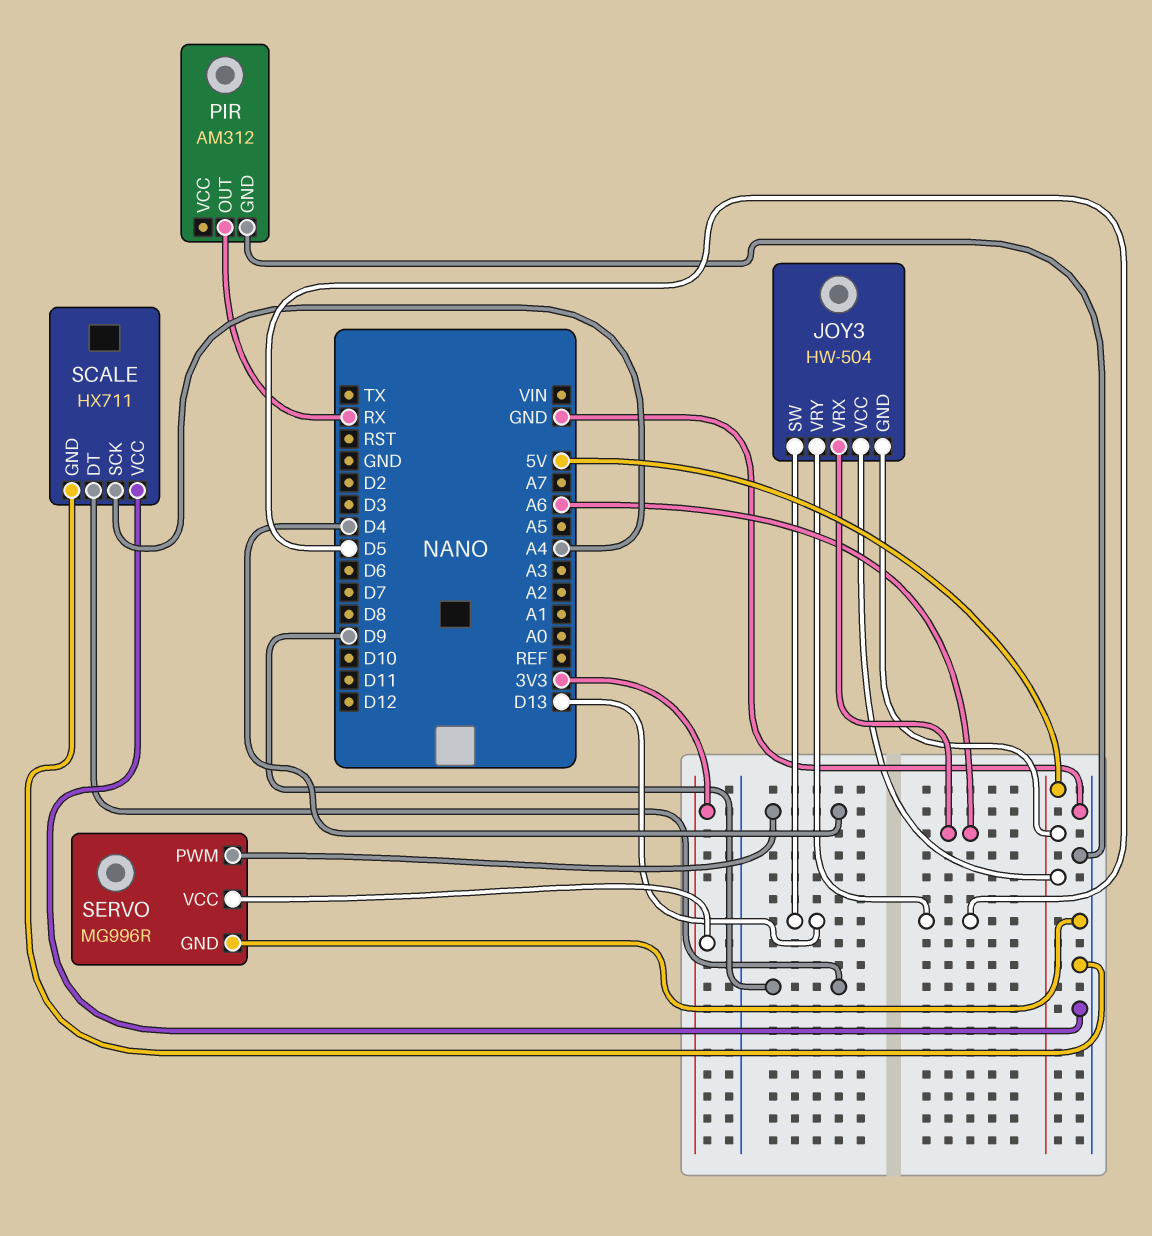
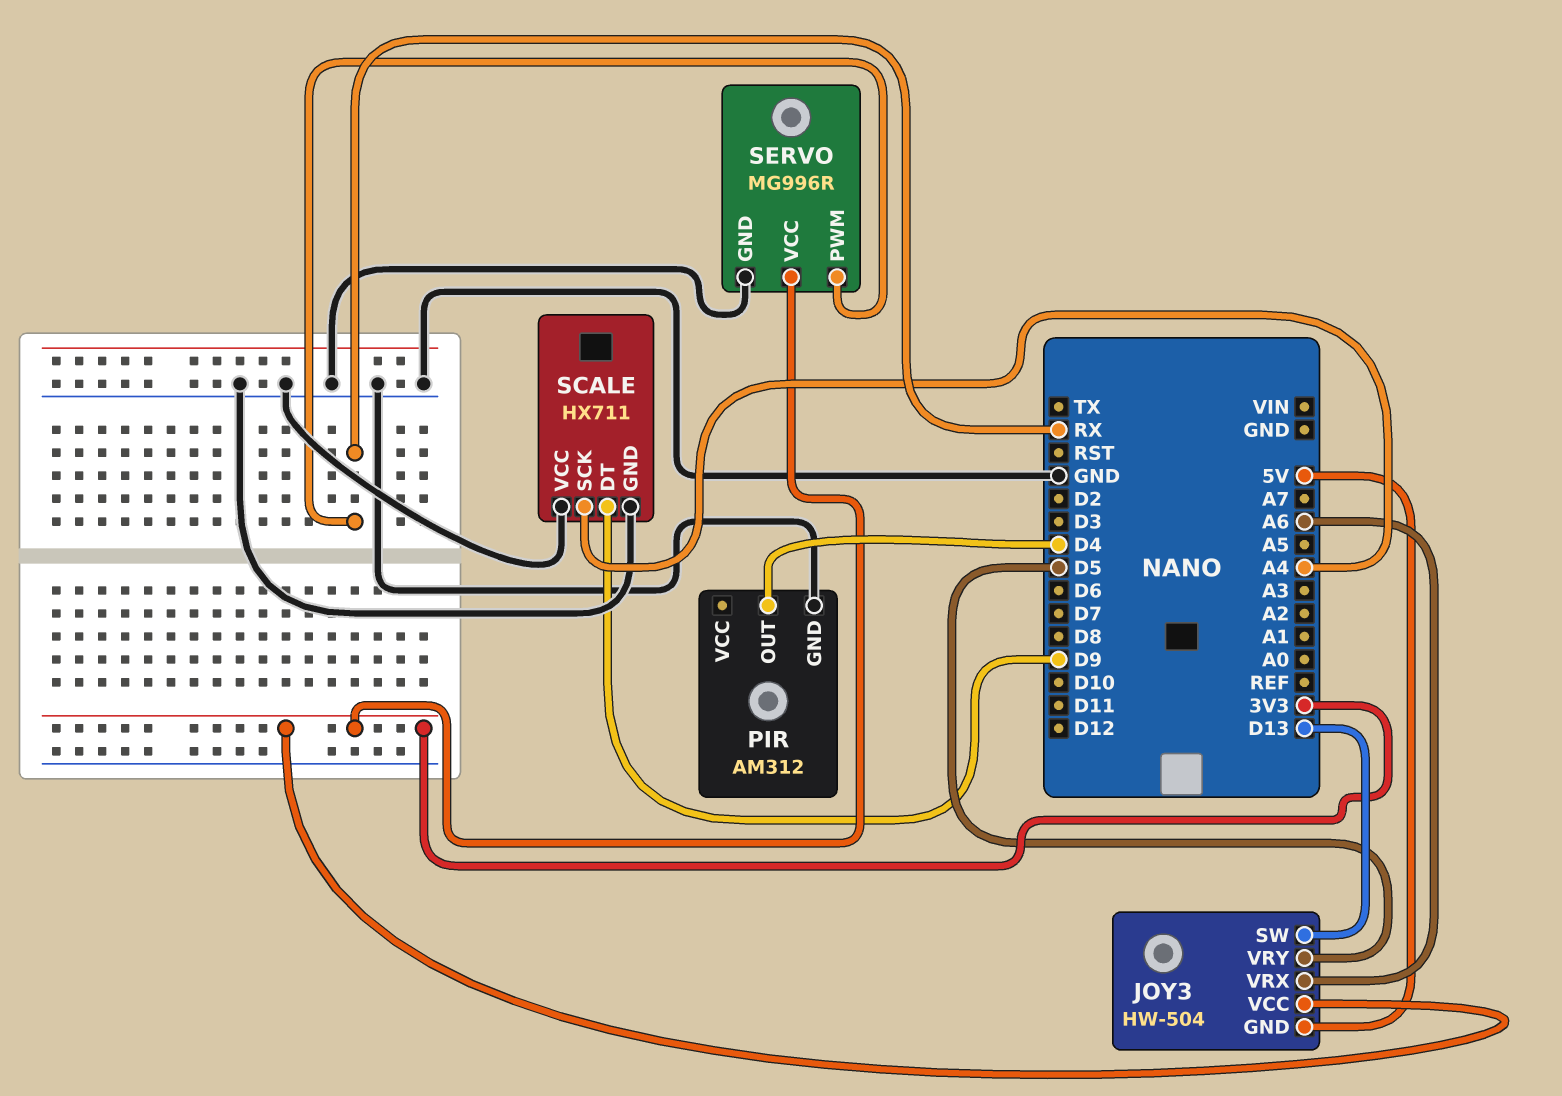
JOY3 pin VCC: 5V -> 3V3
PIR pin OUT: RX -> D4
SERVO pin PWM: D4 -> RX

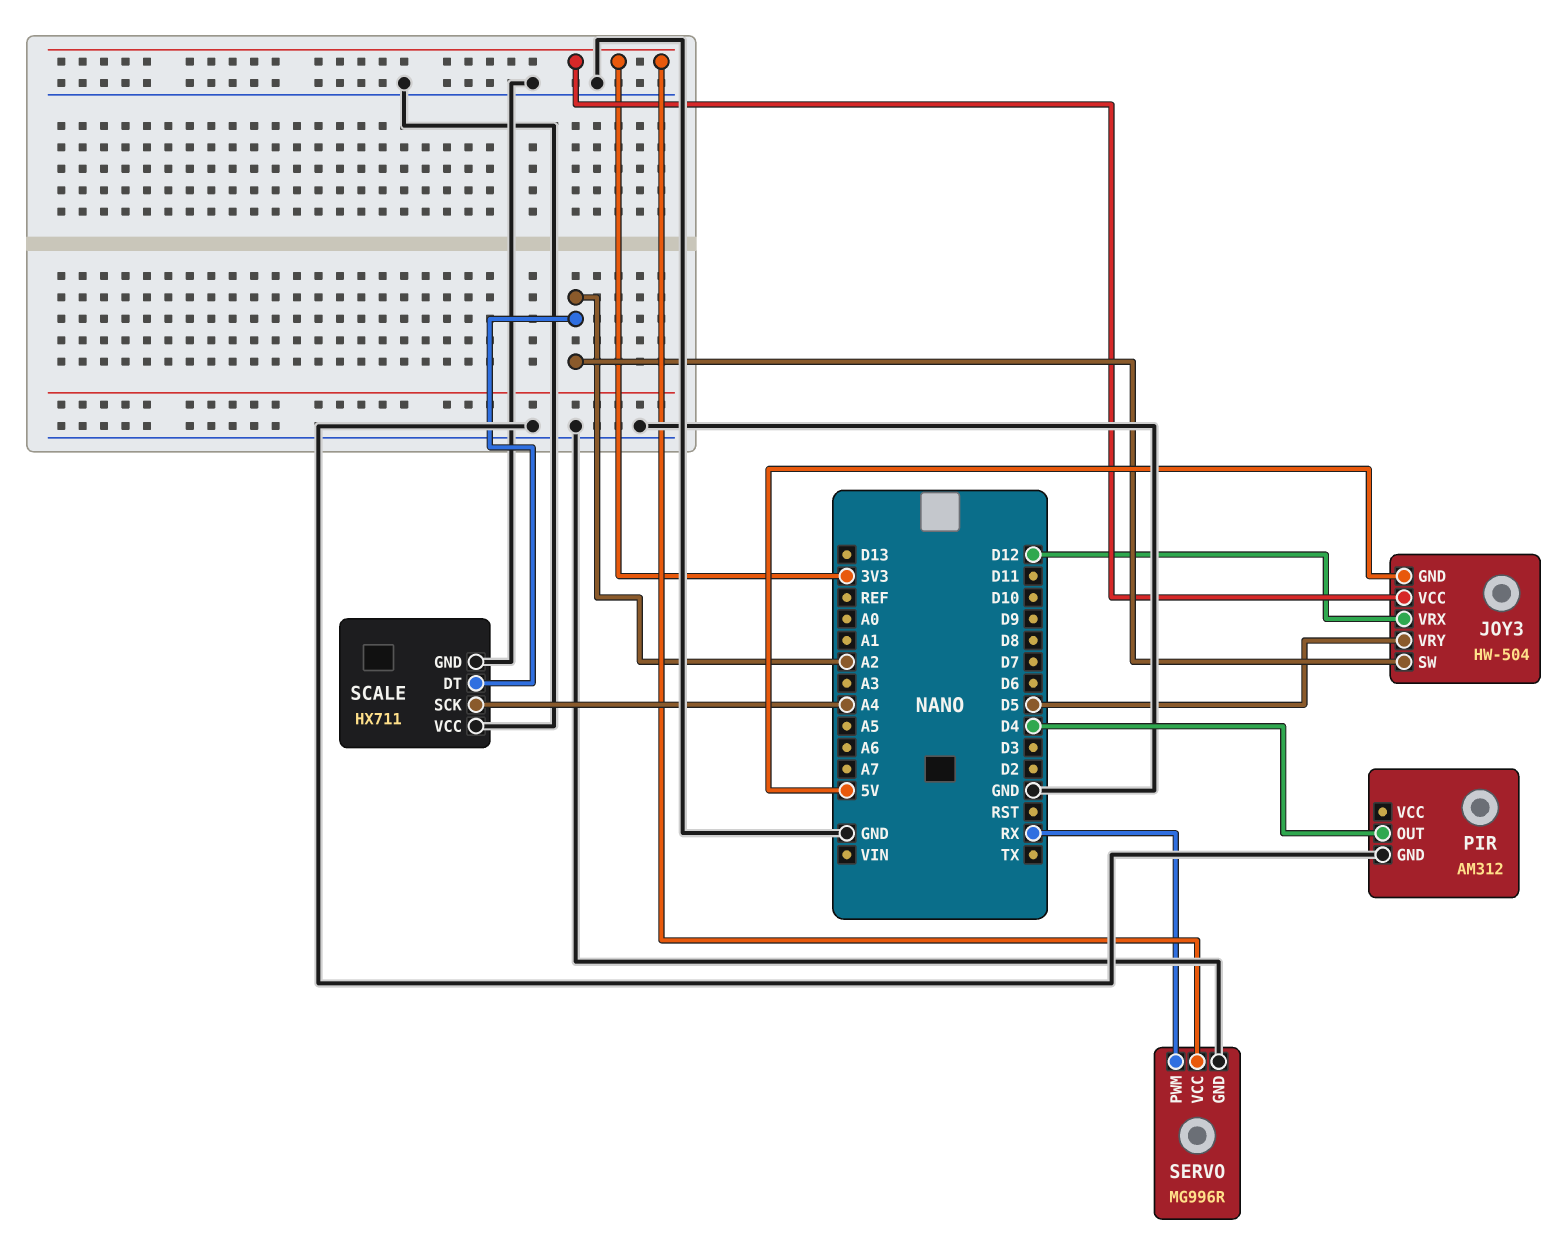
JOY3 pin SW: D13 -> A2
JOY3 pin VRX: A6 -> D12
SCALE pin DT: D9 -> A2

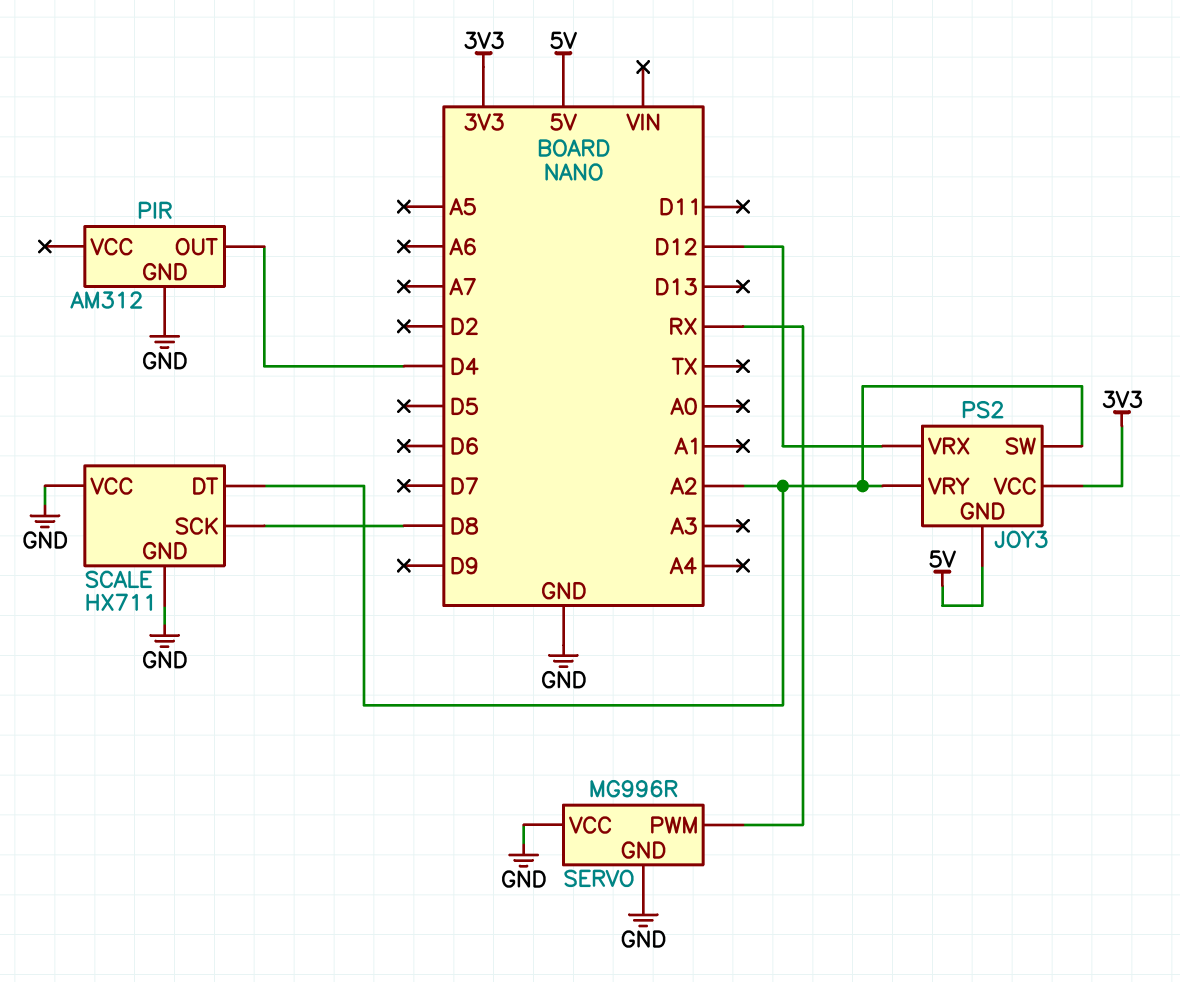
JOY3: HW-504 -> PS2
JOY3 pin VRY: D5 -> A2
SCALE pin SCK: A4 -> D8
SERVO pin VCC: 3V3 -> GND

